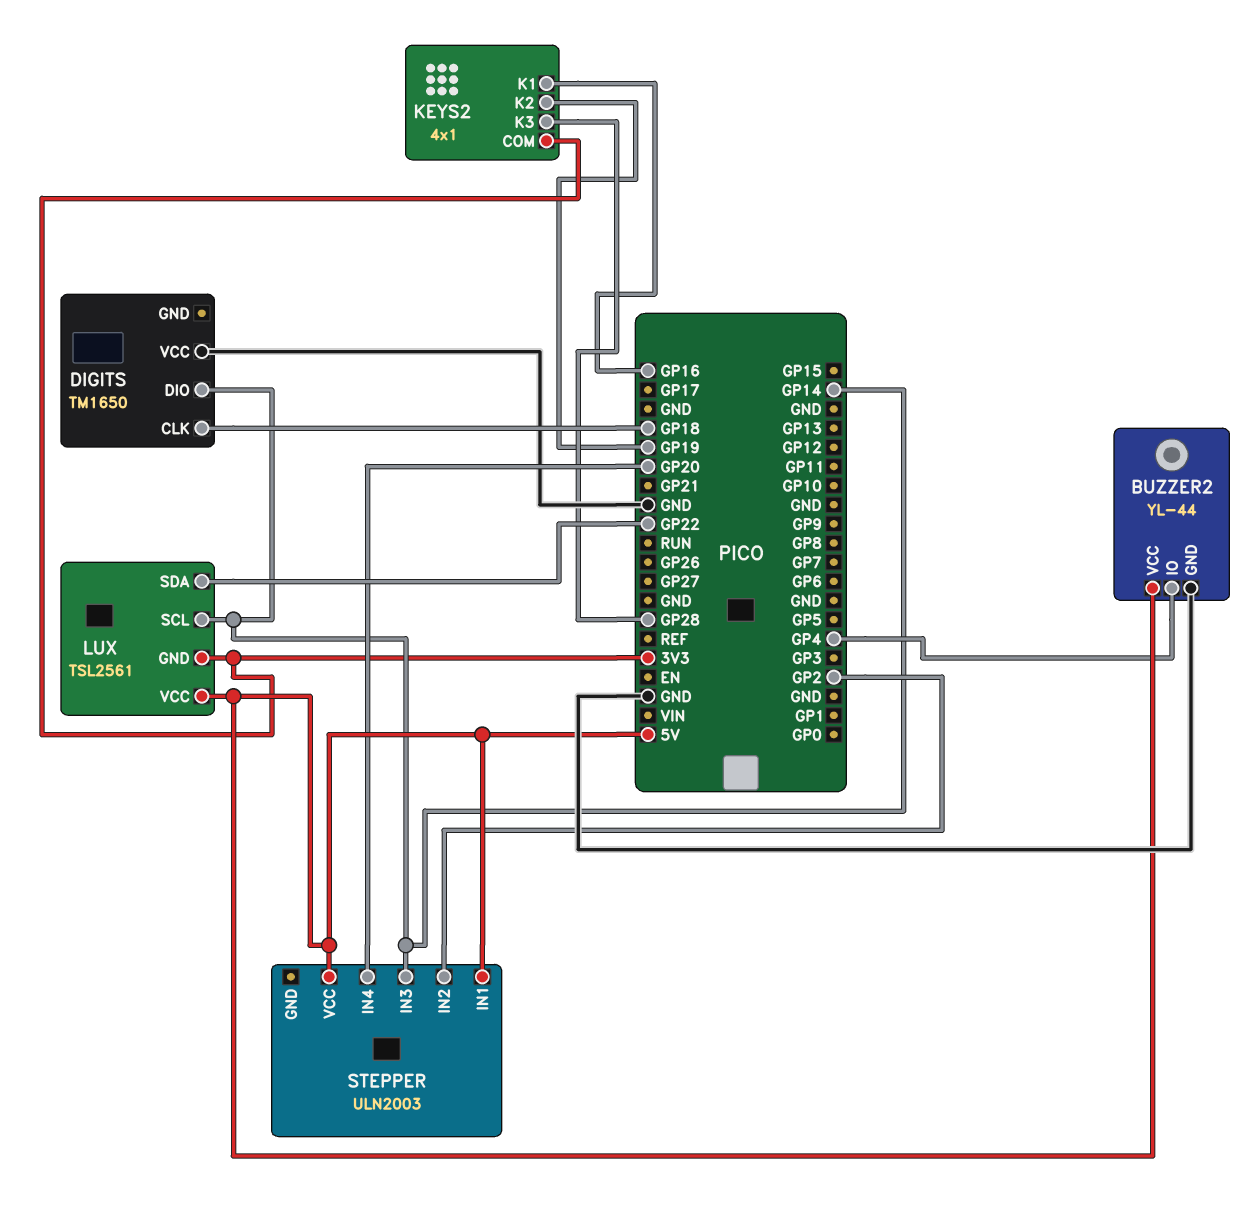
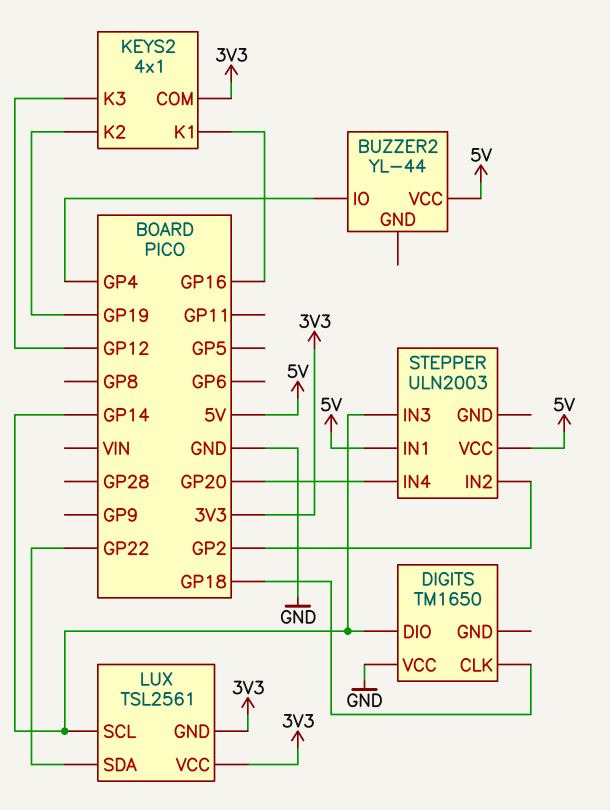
BUZZER2 pin GND: GND -> none
KEYS2 pin K3: GP28 -> GP12
LUX pin VCC: 5V -> 3V3

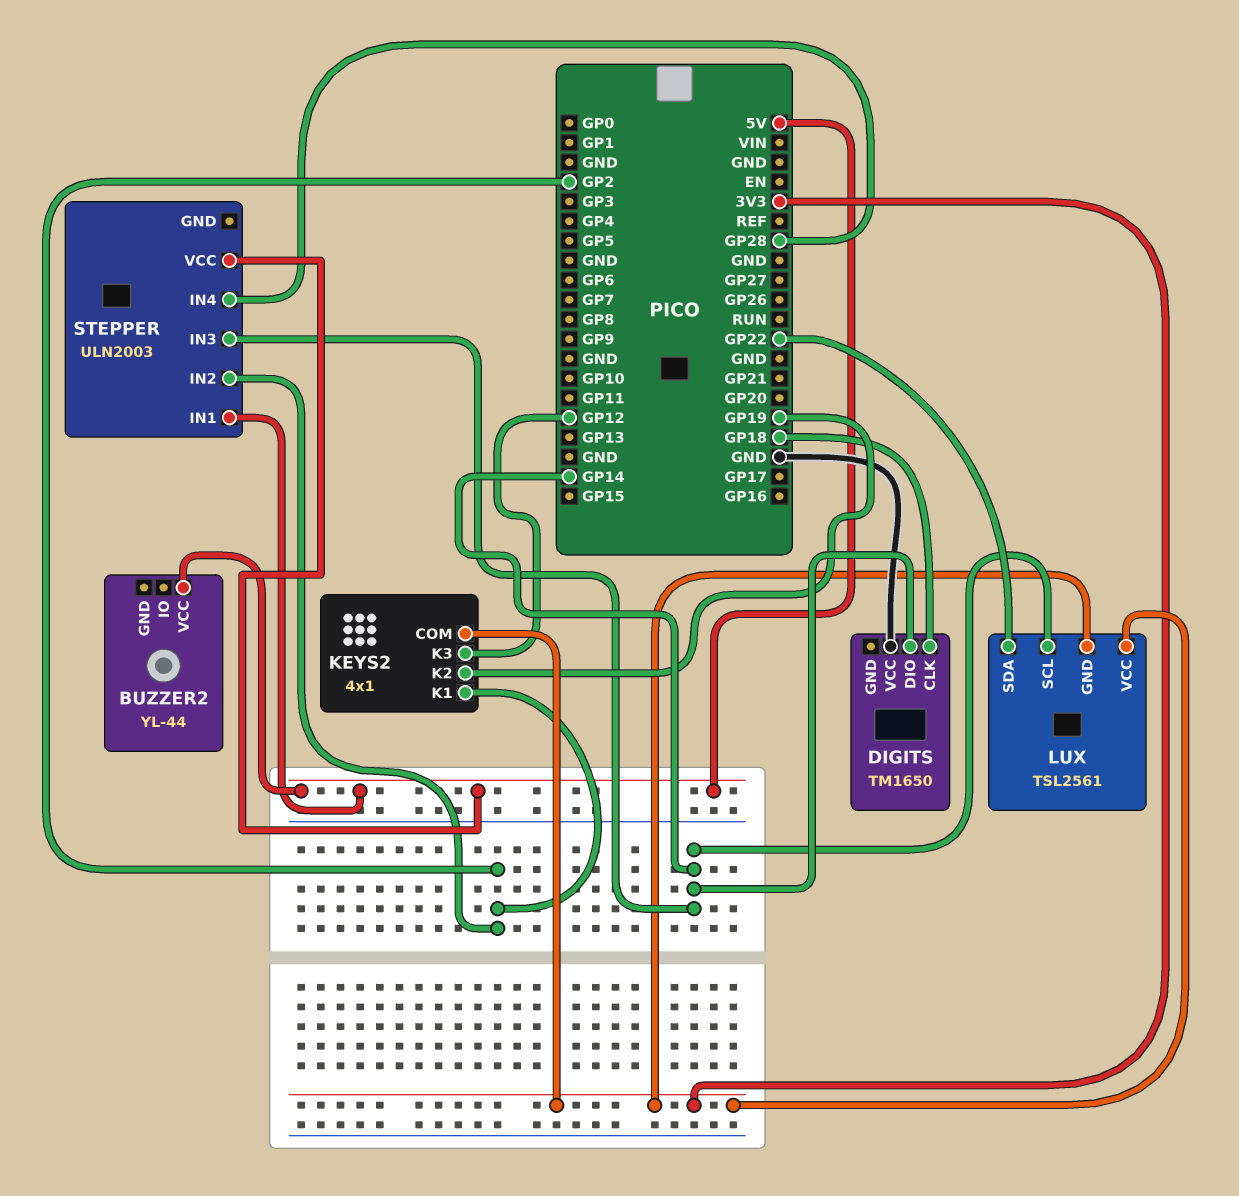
BUZZER2 pin IO: GP4 -> none
KEYS2 pin K1: GP16 -> GP2
STEPPER pin IN4: GP20 -> GP28

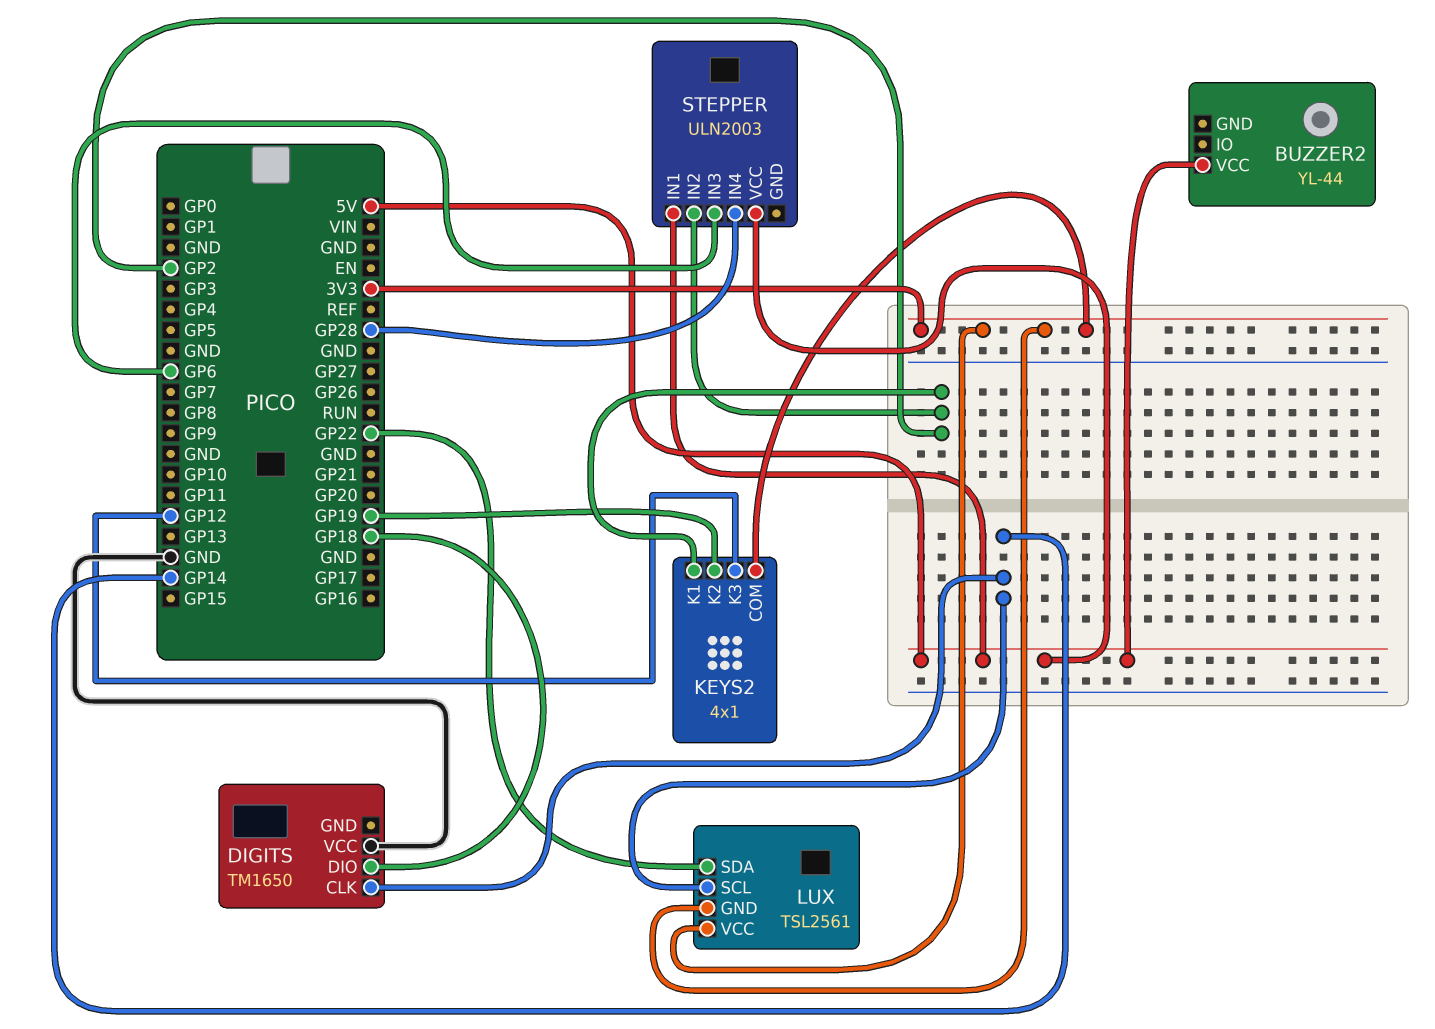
DIGITS pin CLK: GP18 -> GP14
DIGITS pin DIO: GP14 -> GP18
STEPPER pin IN3: GP14 -> GP6

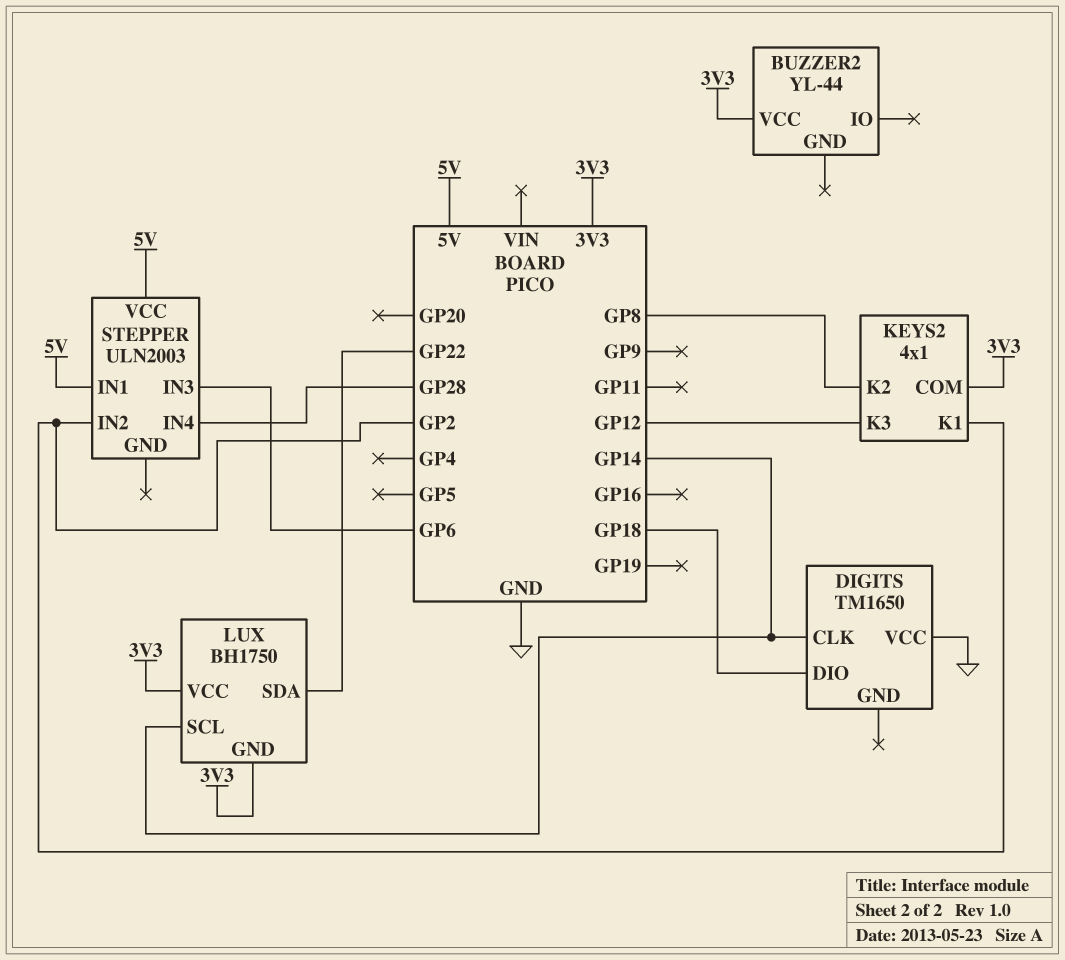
BUZZER2 pin VCC: 5V -> 3V3
KEYS2 pin K2: GP19 -> GP8
LUX: TSL2561 -> BH1750

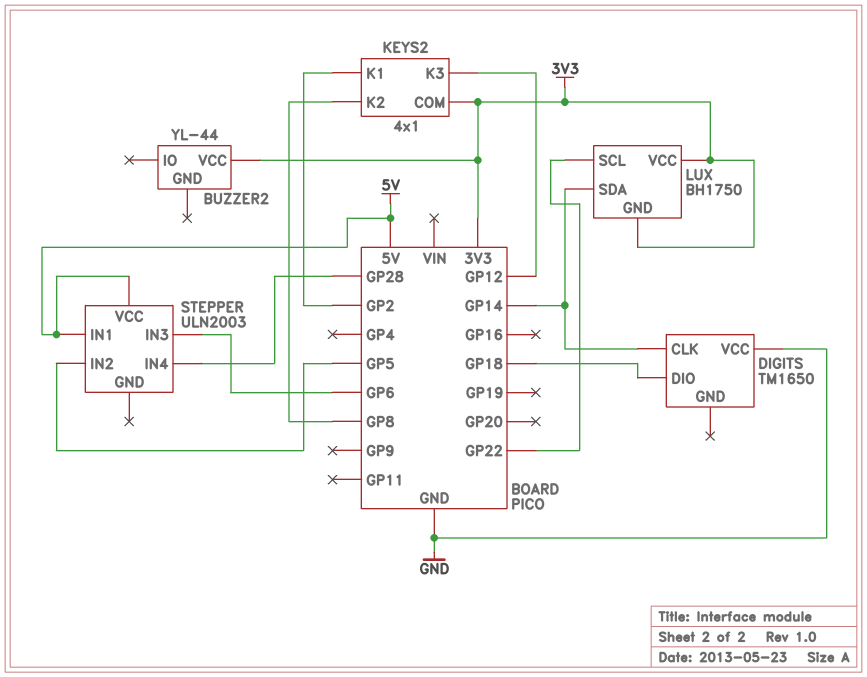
LUX pin SCL: GP14 -> GP22
LUX pin SDA: GP22 -> GP14
STEPPER pin IN2: GP2 -> GP5

